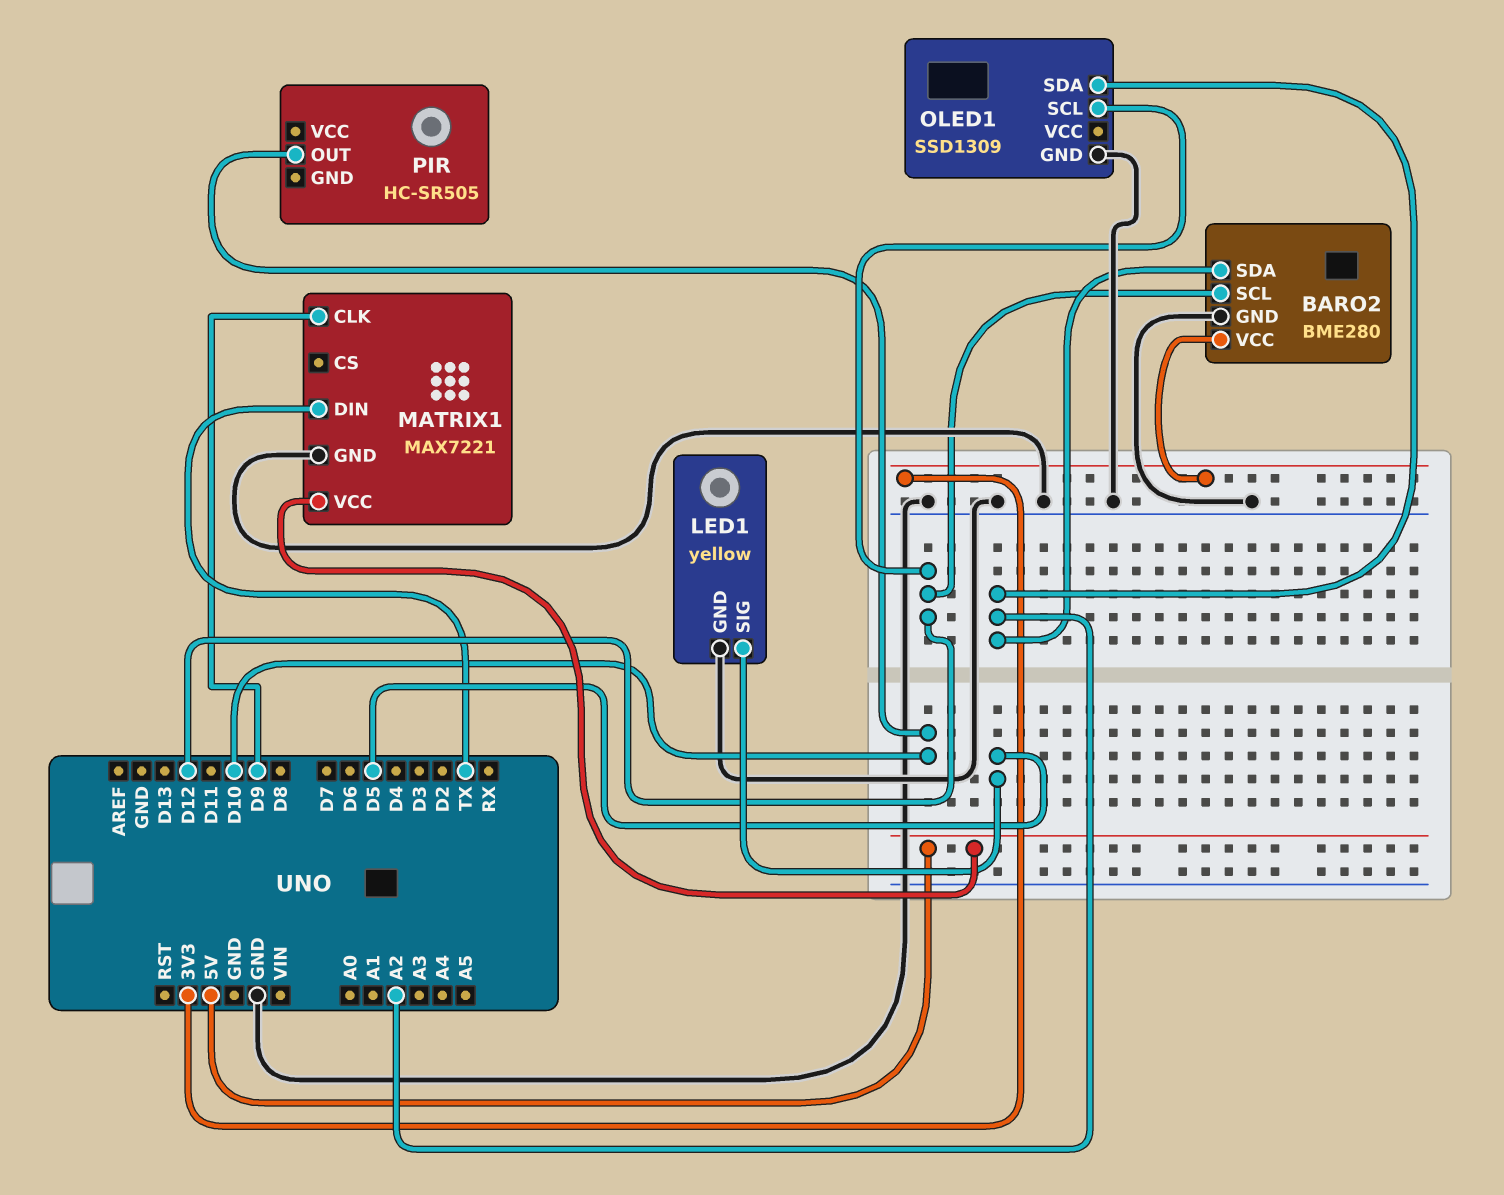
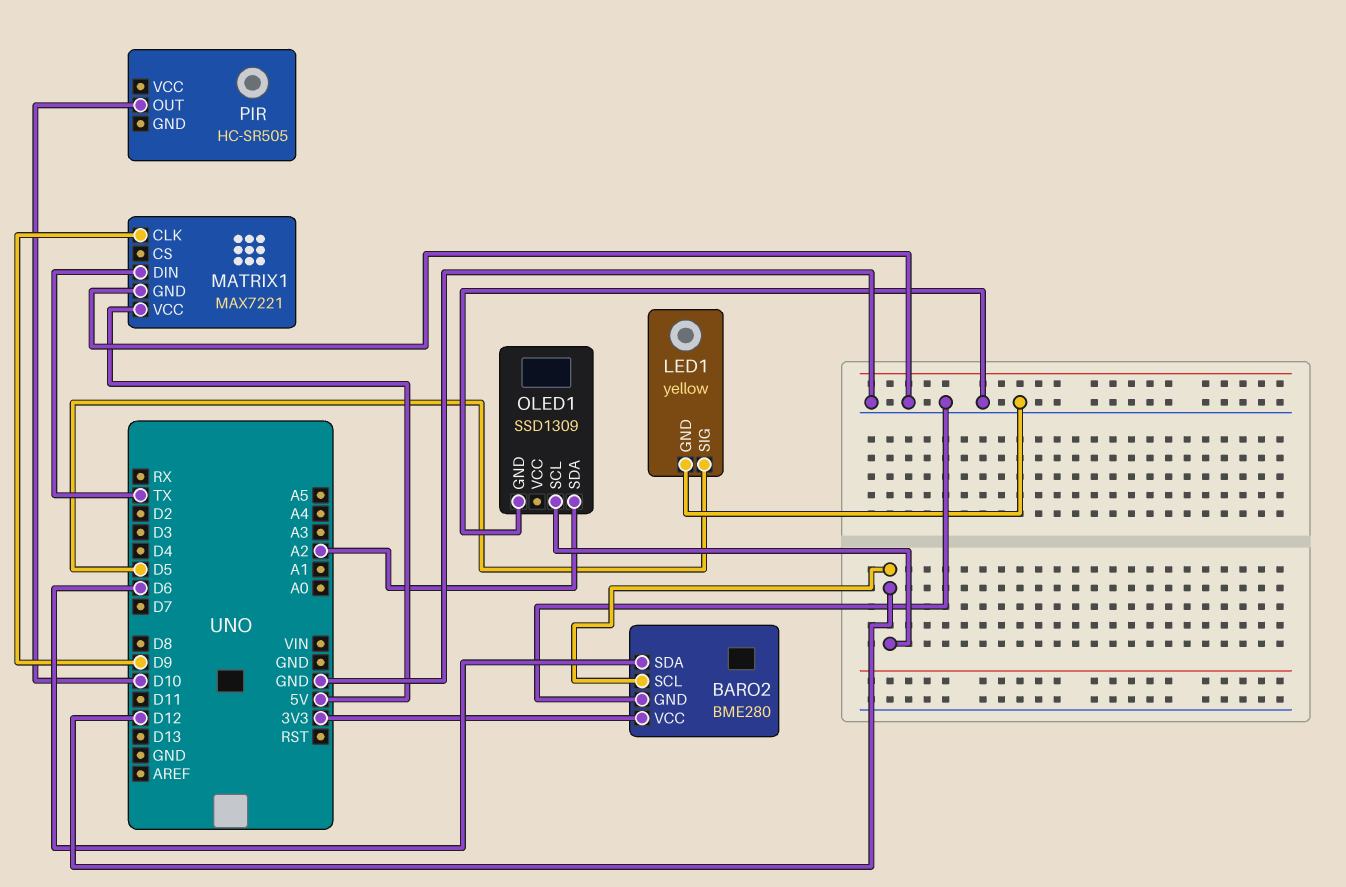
BARO2 pin SDA: A2 -> D6

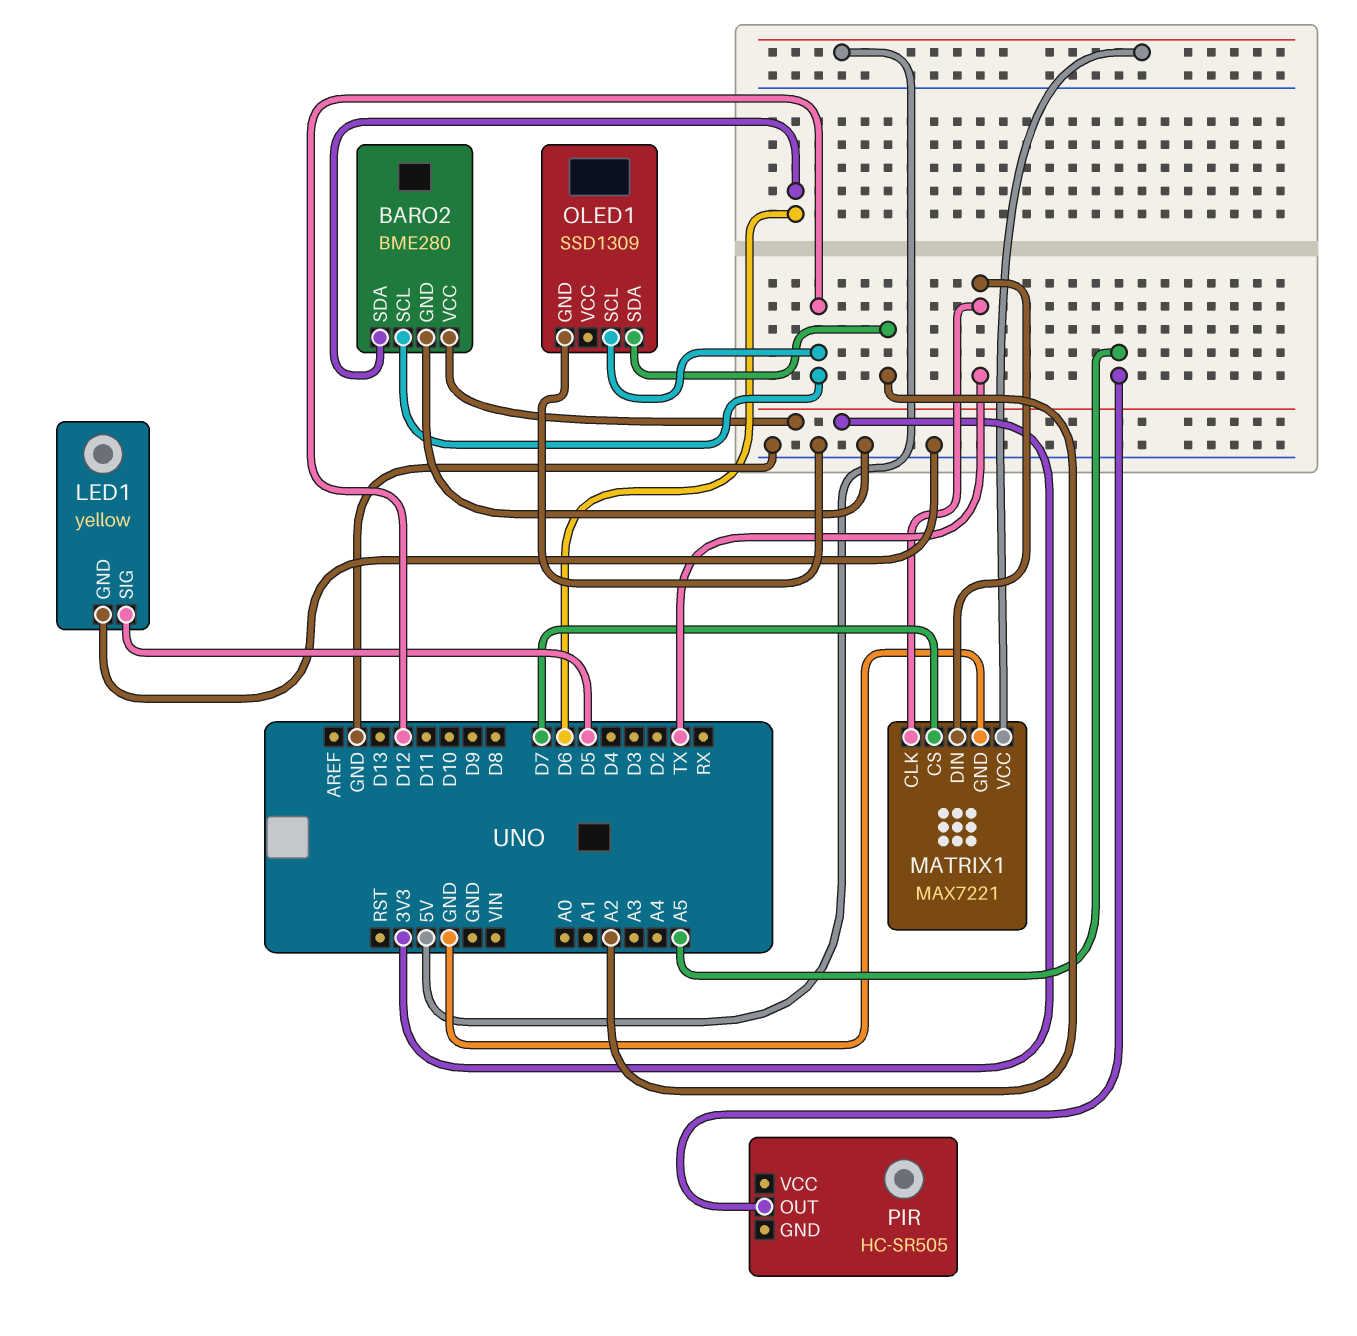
MATRIX1 pin CLK: D9 -> TX
MATRIX1 pin CS: none -> D7
PIR pin OUT: D10 -> A5

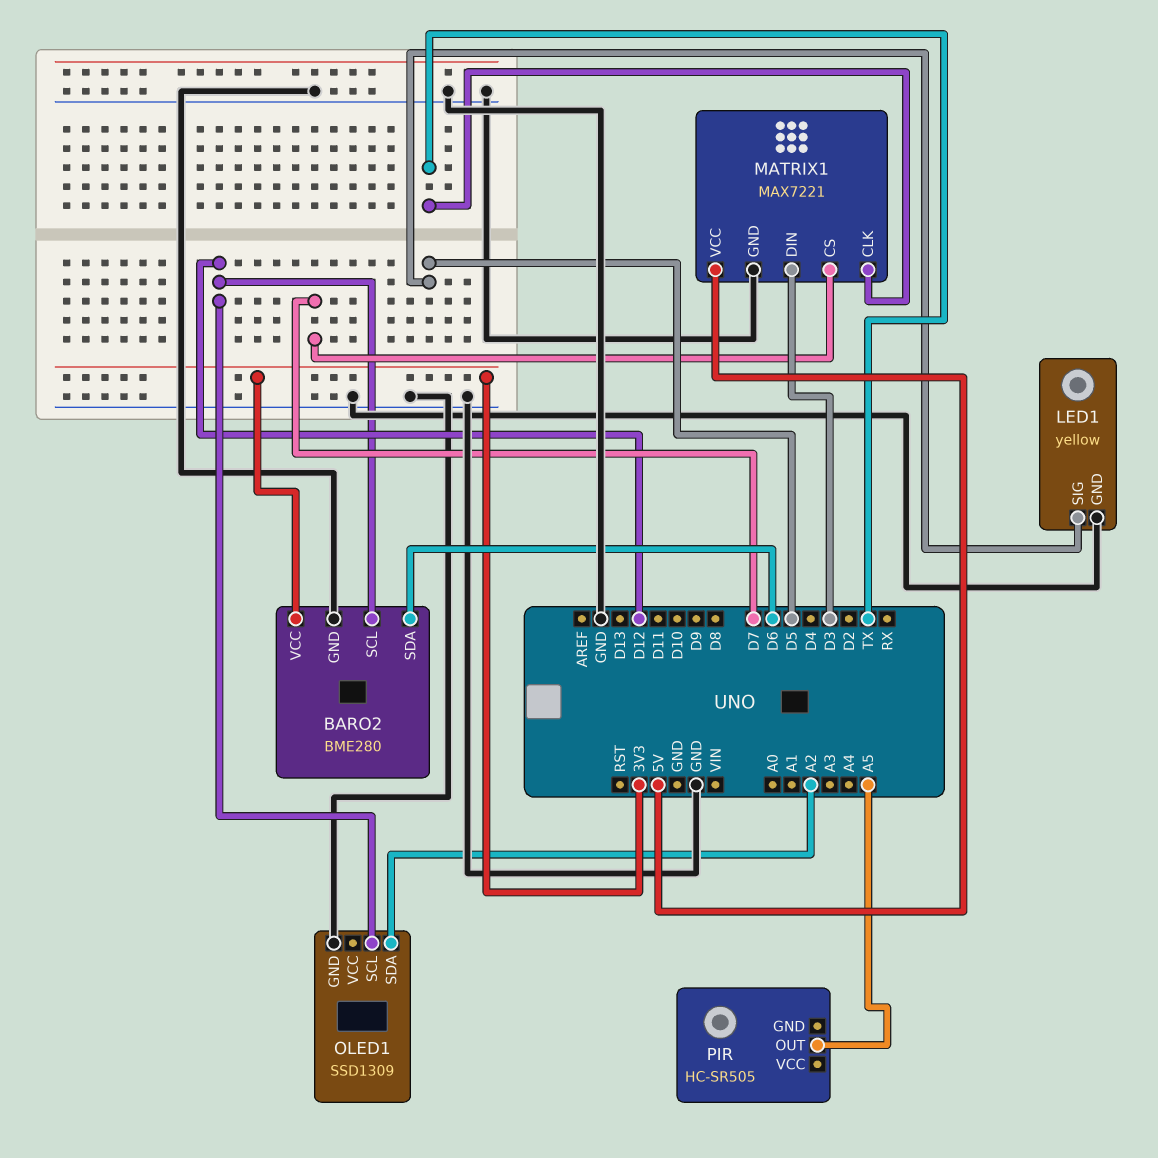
MATRIX1 pin DIN: TX -> D3

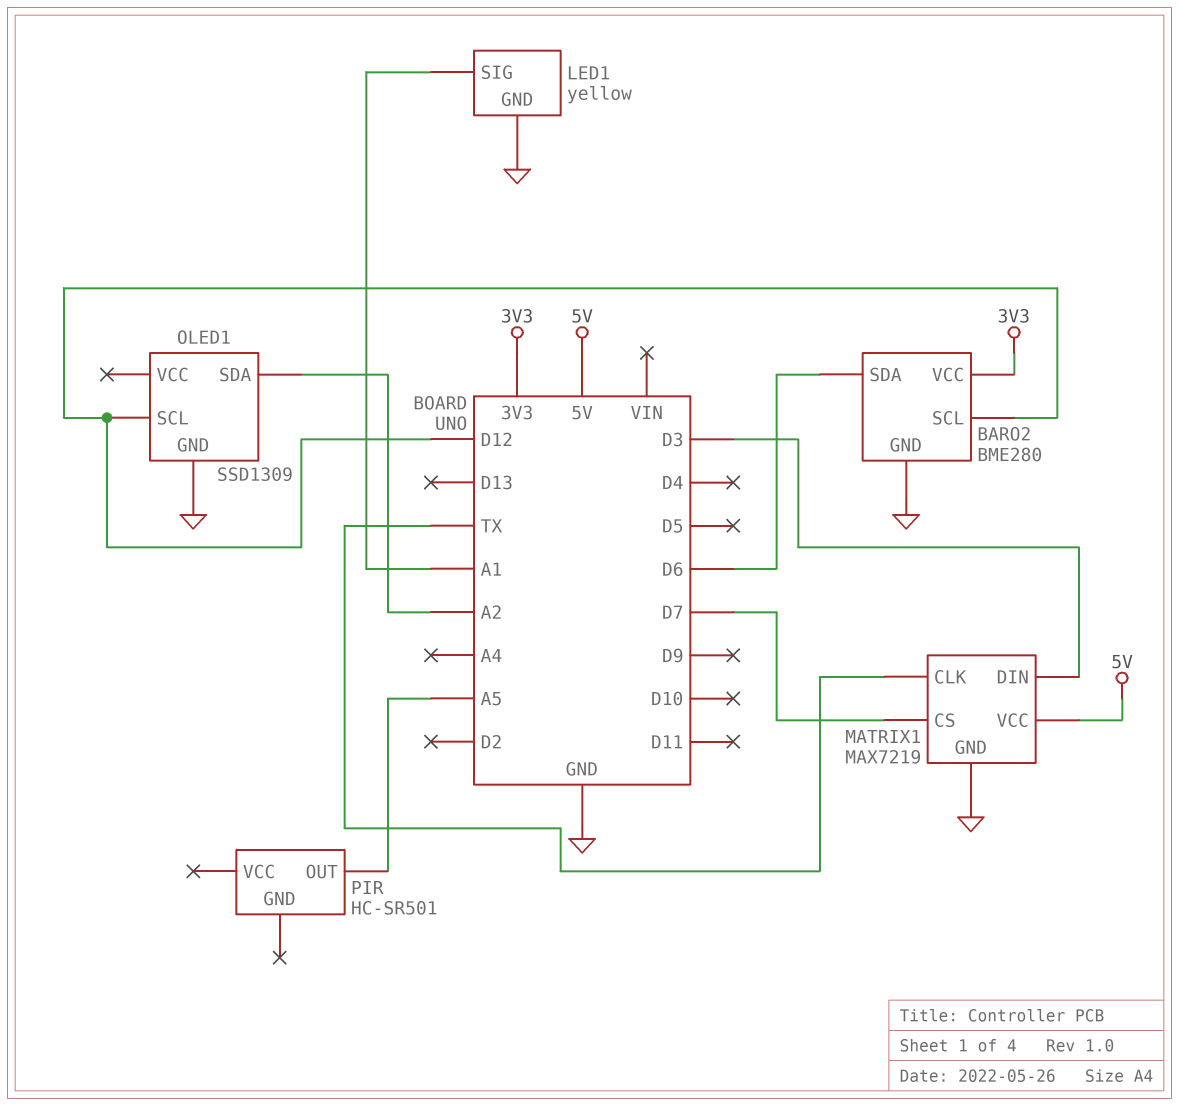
LED1 pin SIG: D5 -> A1
MATRIX1: MAX7221 -> MAX7219
PIR: HC-SR505 -> HC-SR501

